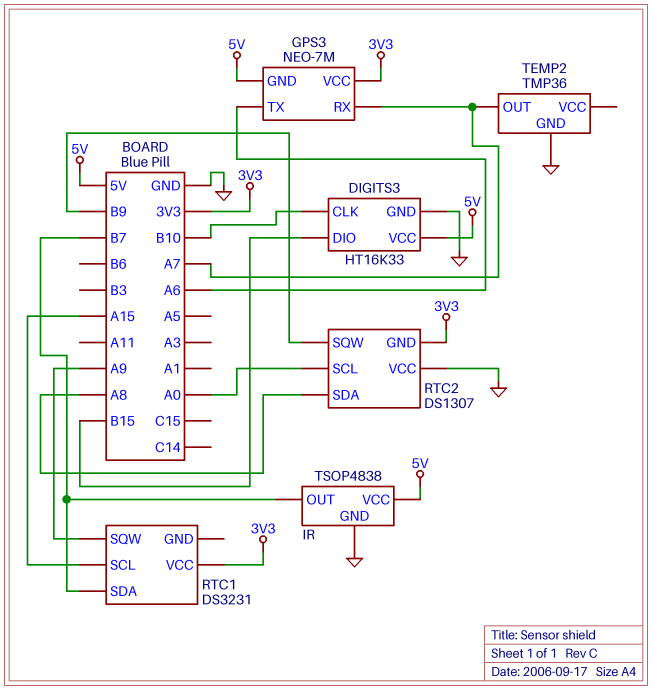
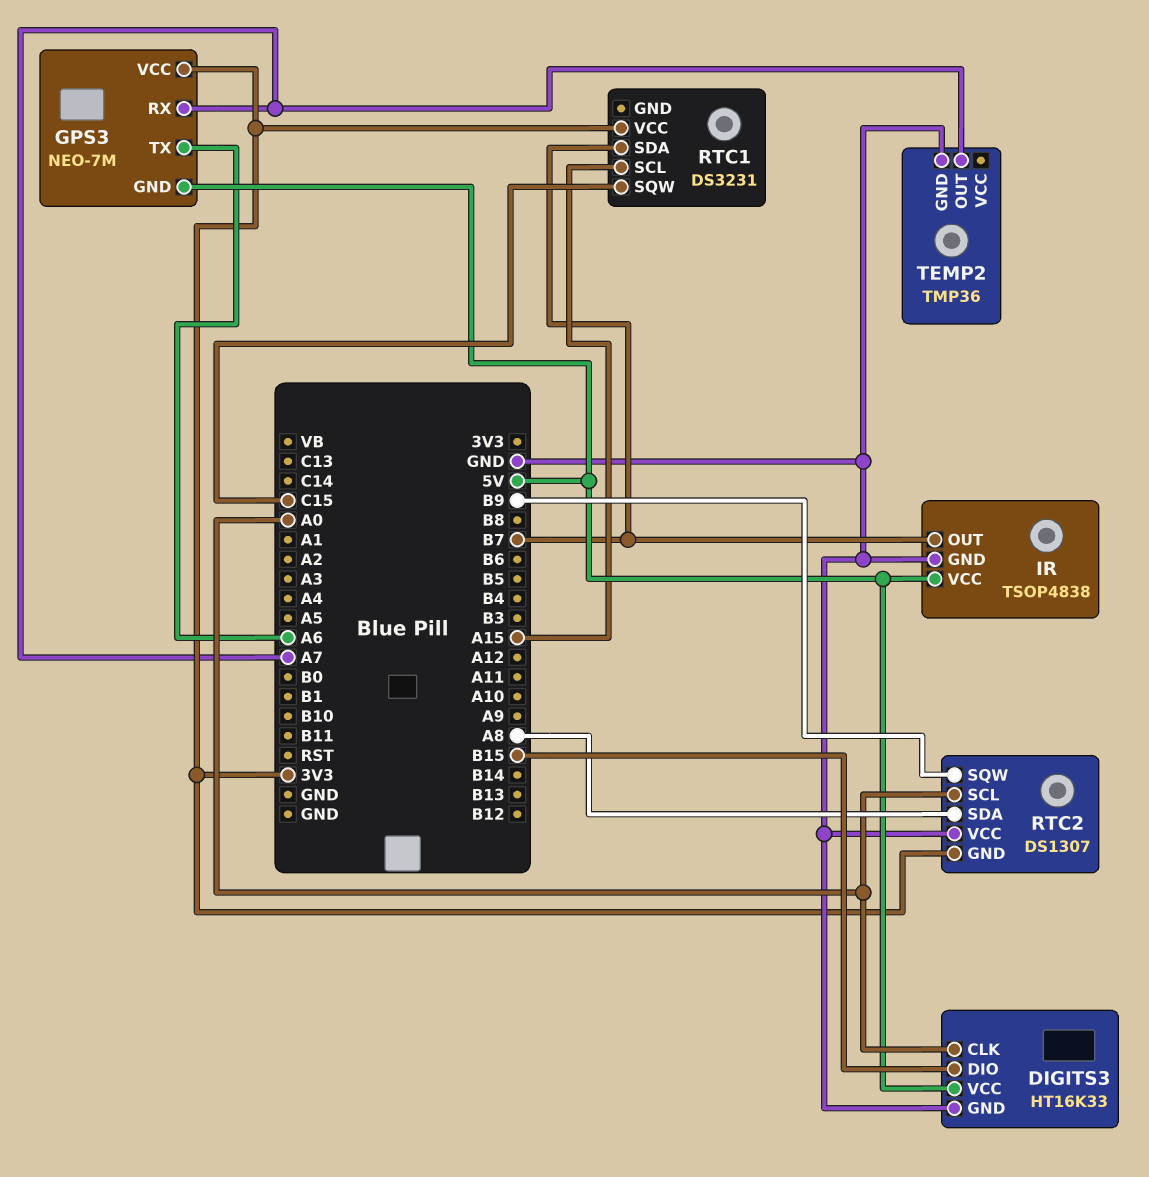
DIGITS3 pin CLK: B10 -> A0
RTC1 pin SQW: A9 -> C15

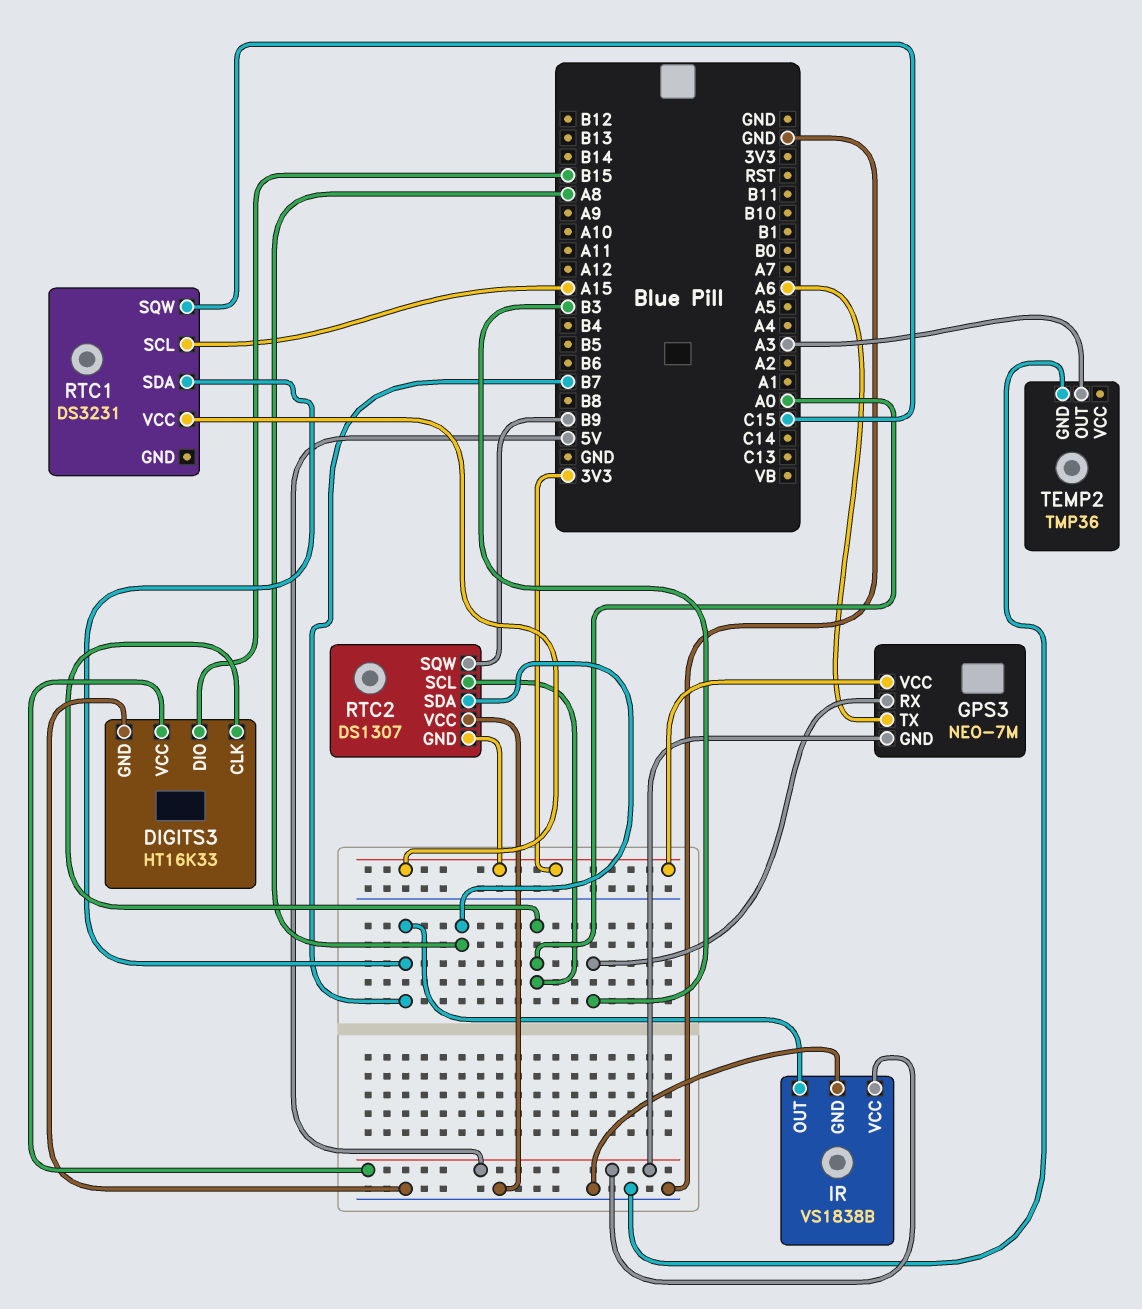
GPS3 pin RX: A7 -> B3
IR: TSOP4838 -> VS1838B
TEMP2 pin OUT: A7 -> A3

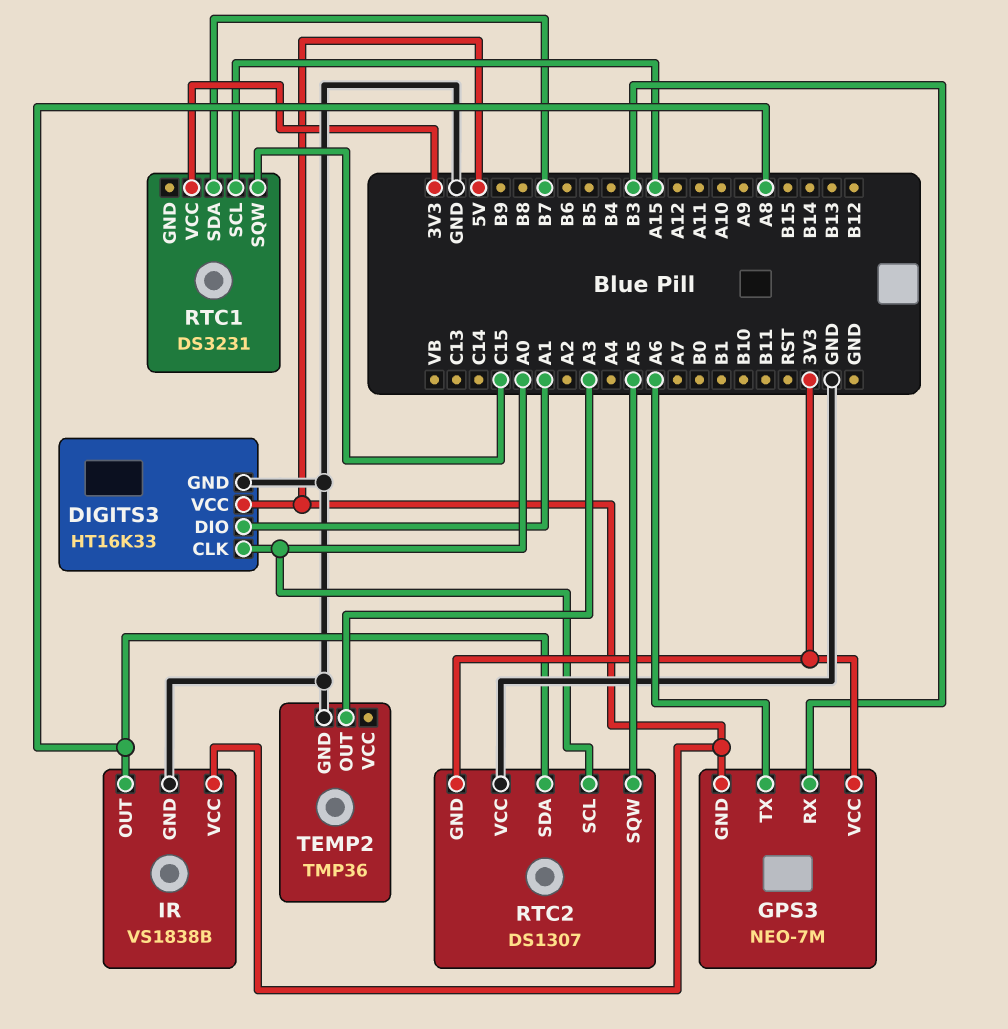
DIGITS3 pin DIO: B15 -> A1
IR pin OUT: B7 -> A8
RTC2 pin SQW: B9 -> A5

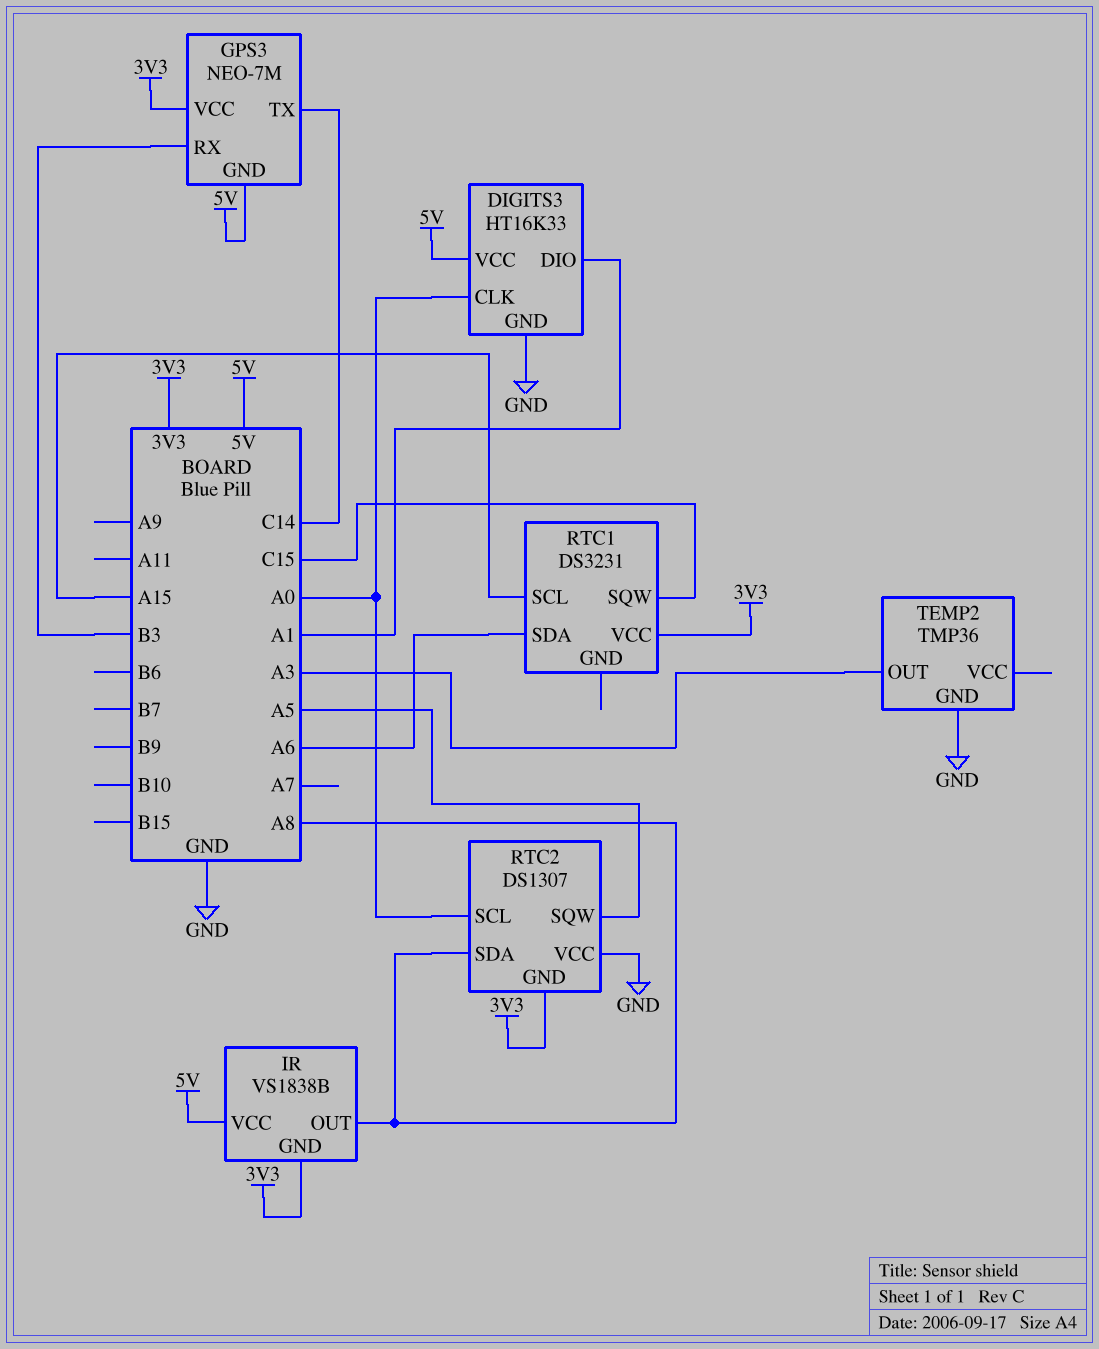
GPS3 pin TX: A6 -> C14
IR pin GND: GND -> 3V3
RTC1 pin SDA: B7 -> A6

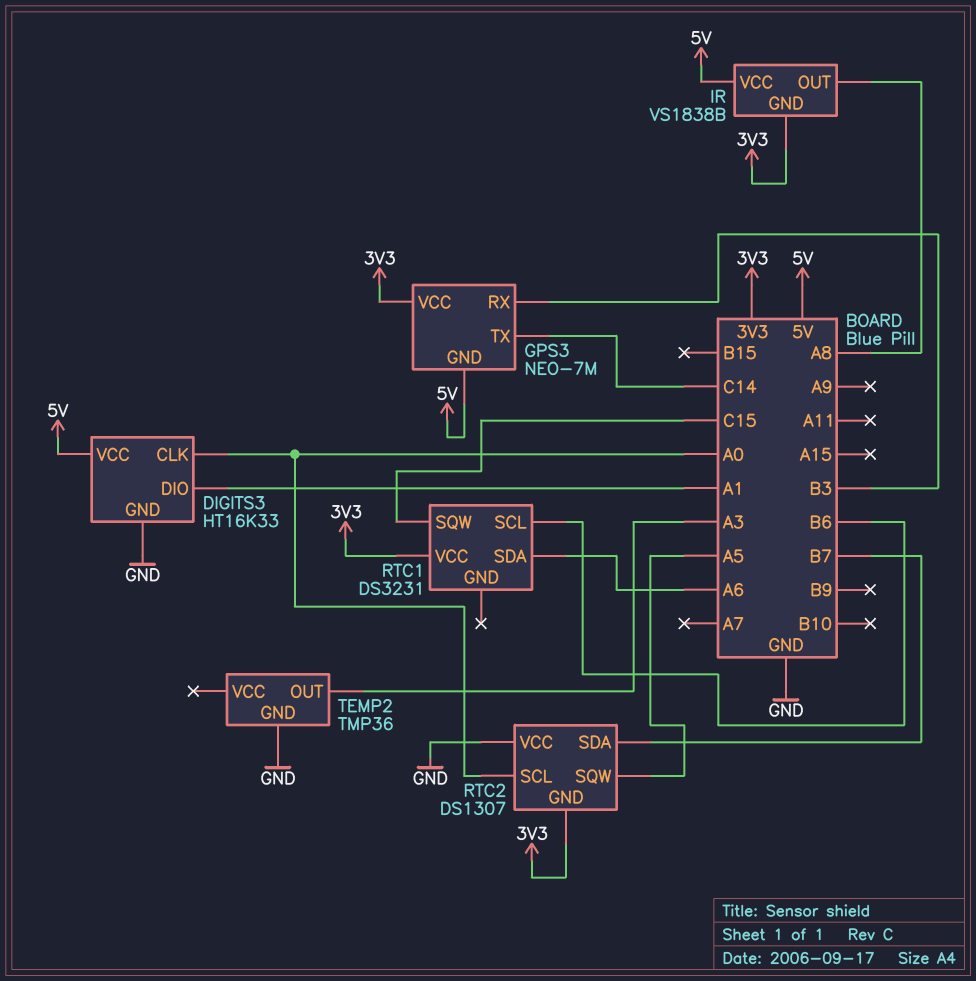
RTC1 pin SCL: A15 -> B6
RTC2 pin SDA: A8 -> B7

